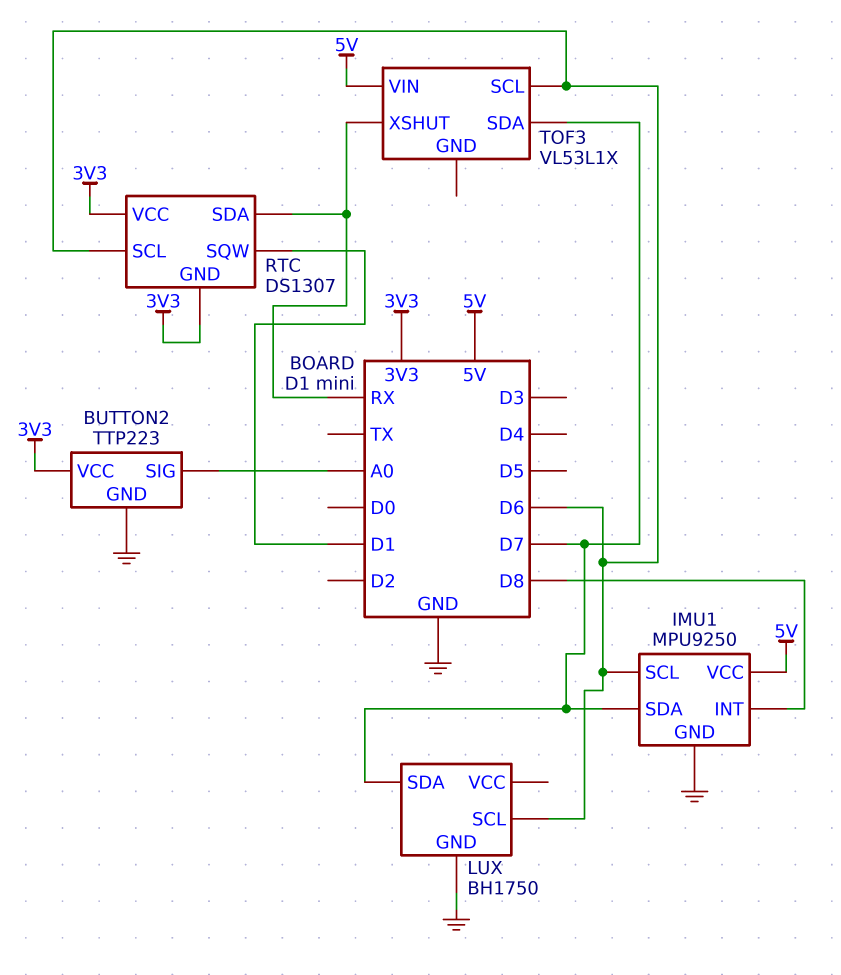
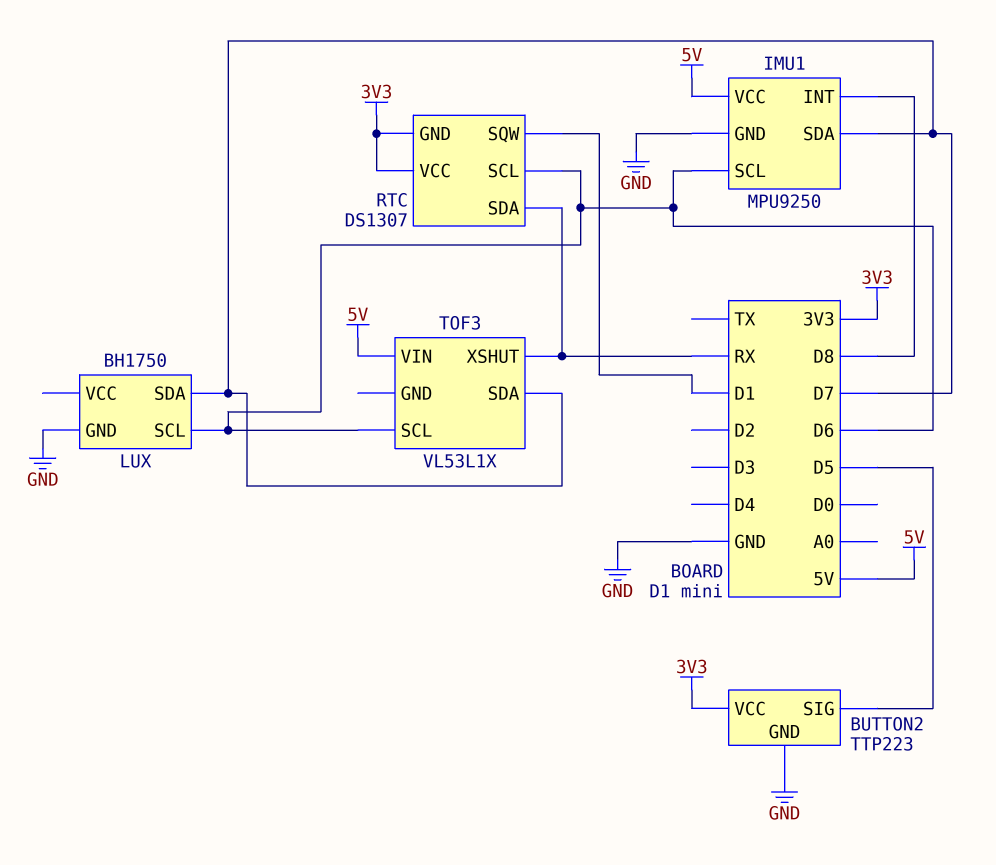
BUTTON2 pin SIG: A0 -> D5

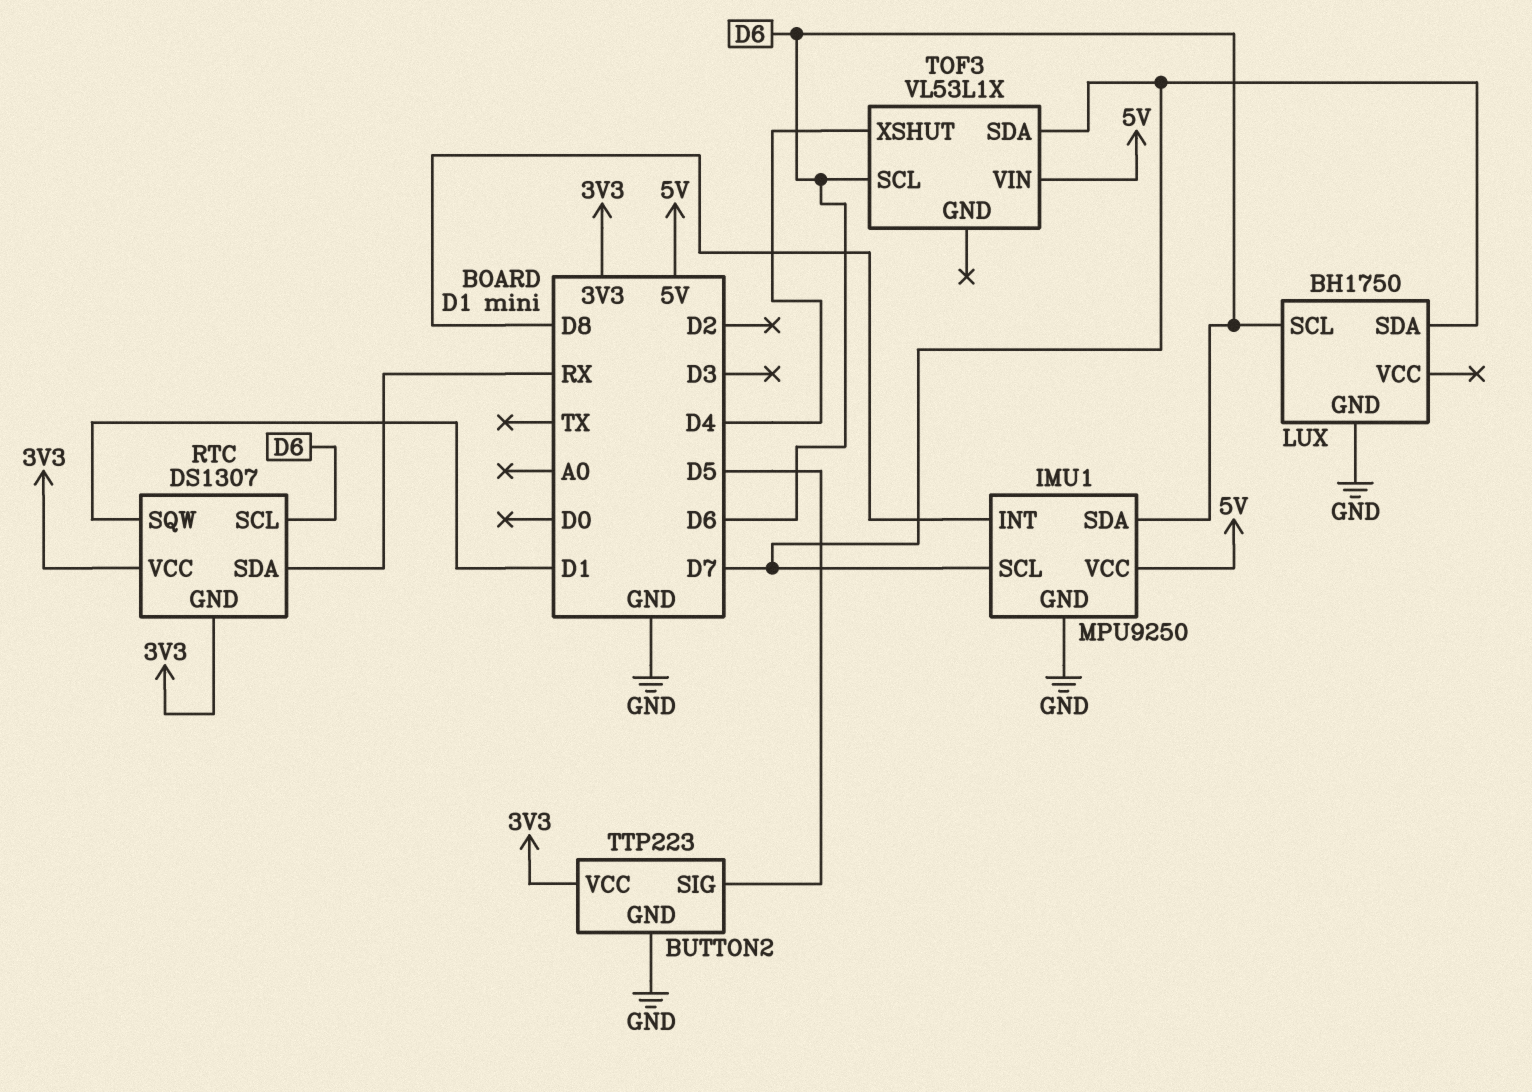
IMU1 pin SCL: D6 -> D7
IMU1 pin SDA: D7 -> D6
TOF3 pin XSHUT: RX -> D4

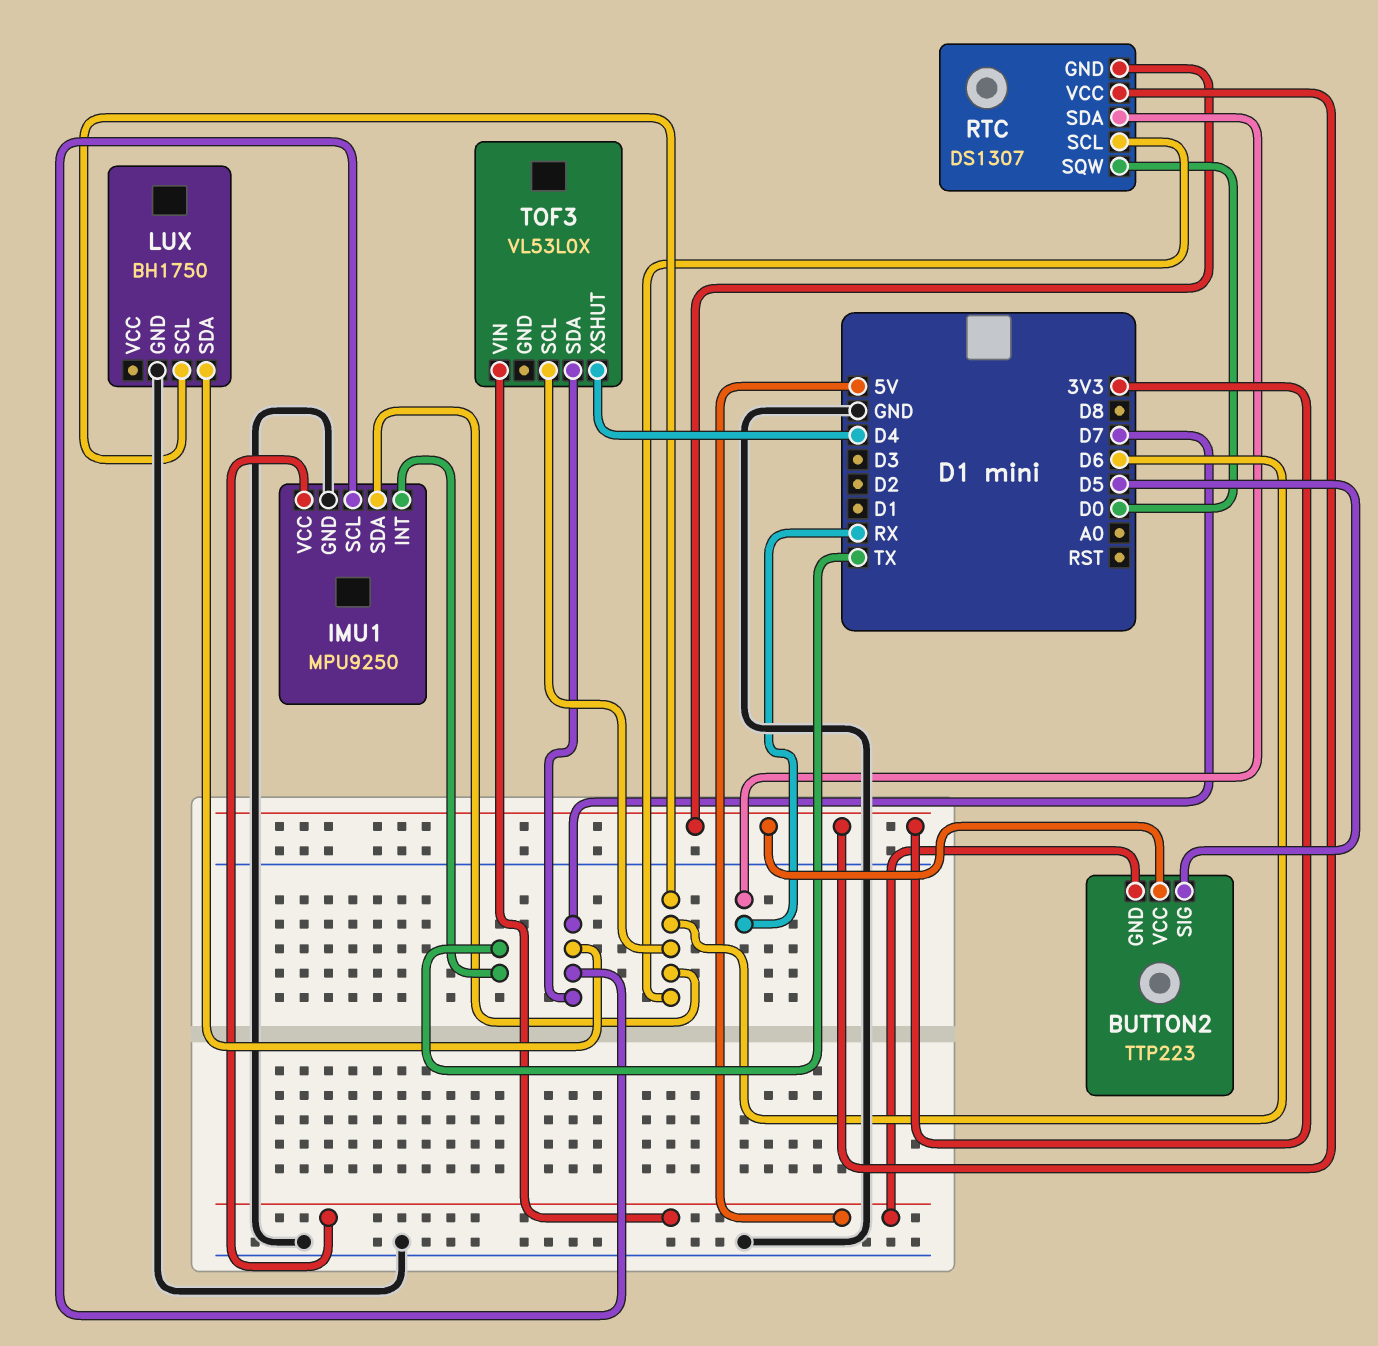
BUTTON2 pin GND: GND -> 5V
IMU1 pin INT: D8 -> TX
RTC pin SQW: D1 -> D0
TOF3: VL53L1X -> VL53L0X

